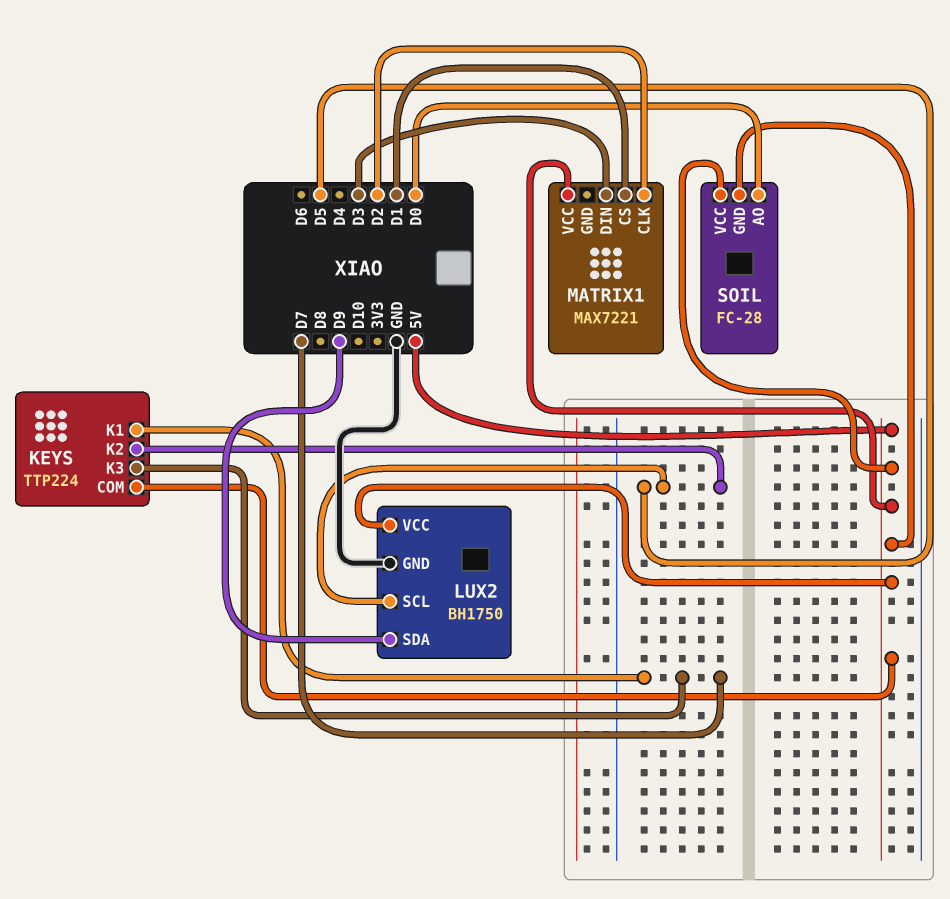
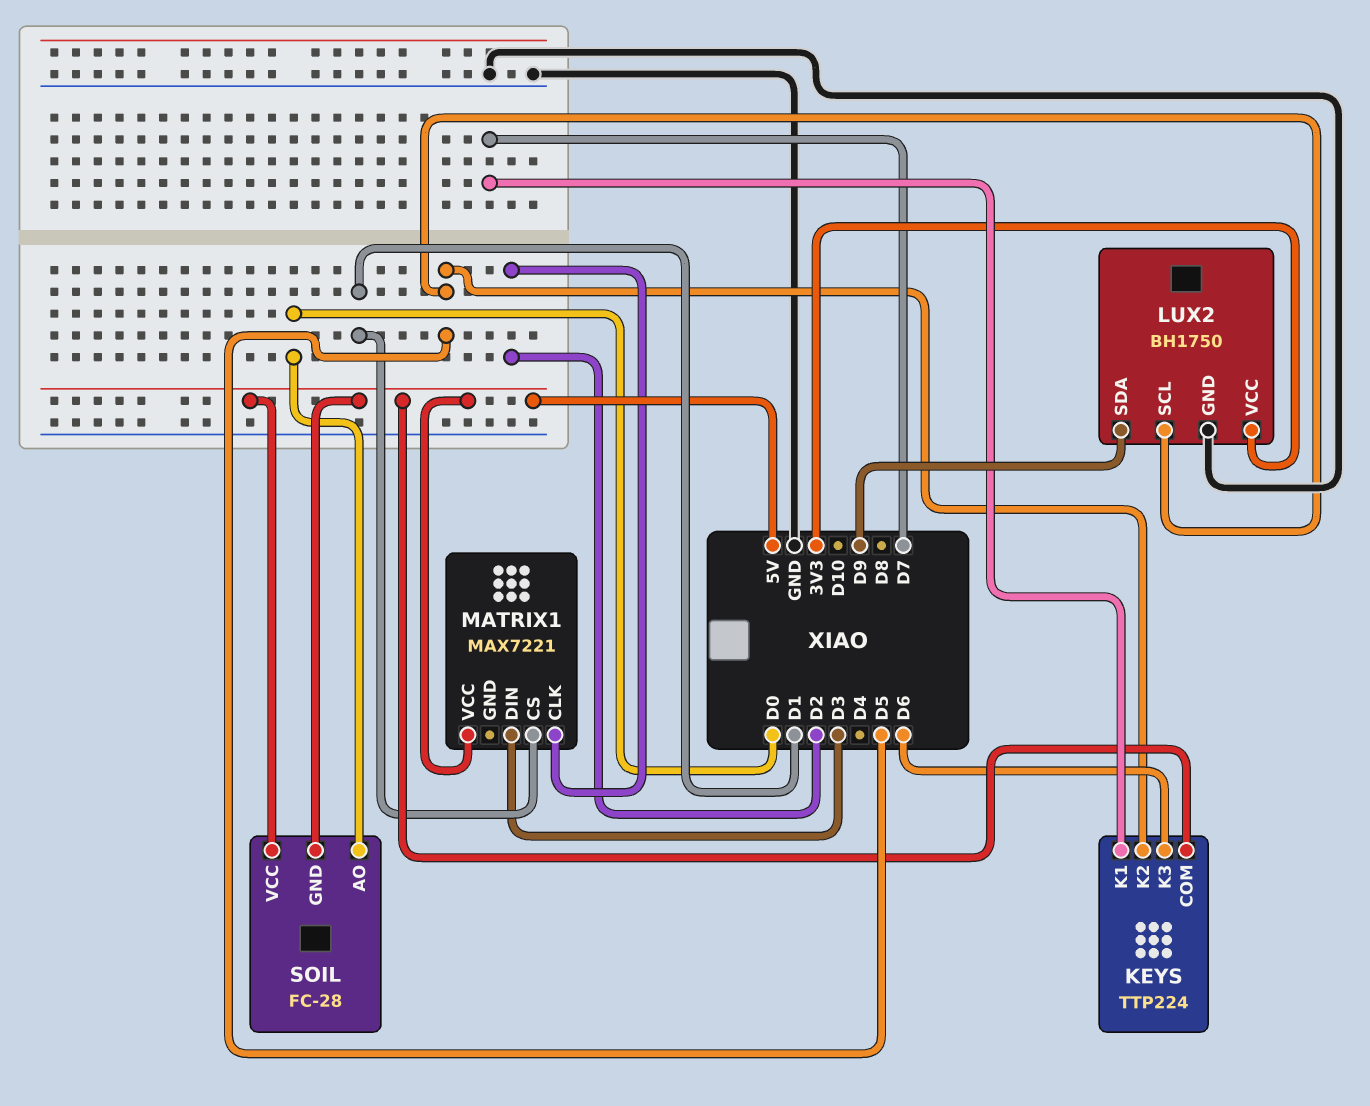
KEYS pin K3: D7 -> D6
LUX2 pin VCC: 5V -> 3V3

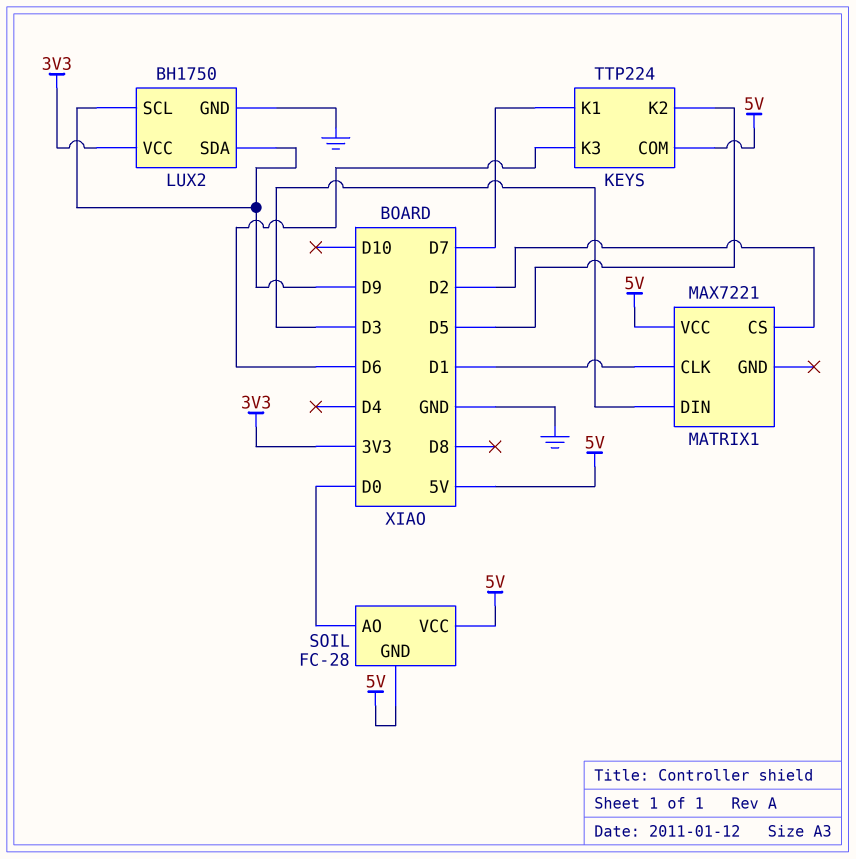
LUX2 pin SCL: D5 -> D9
MATRIX1 pin CLK: D2 -> D1
MATRIX1 pin CS: D1 -> D2

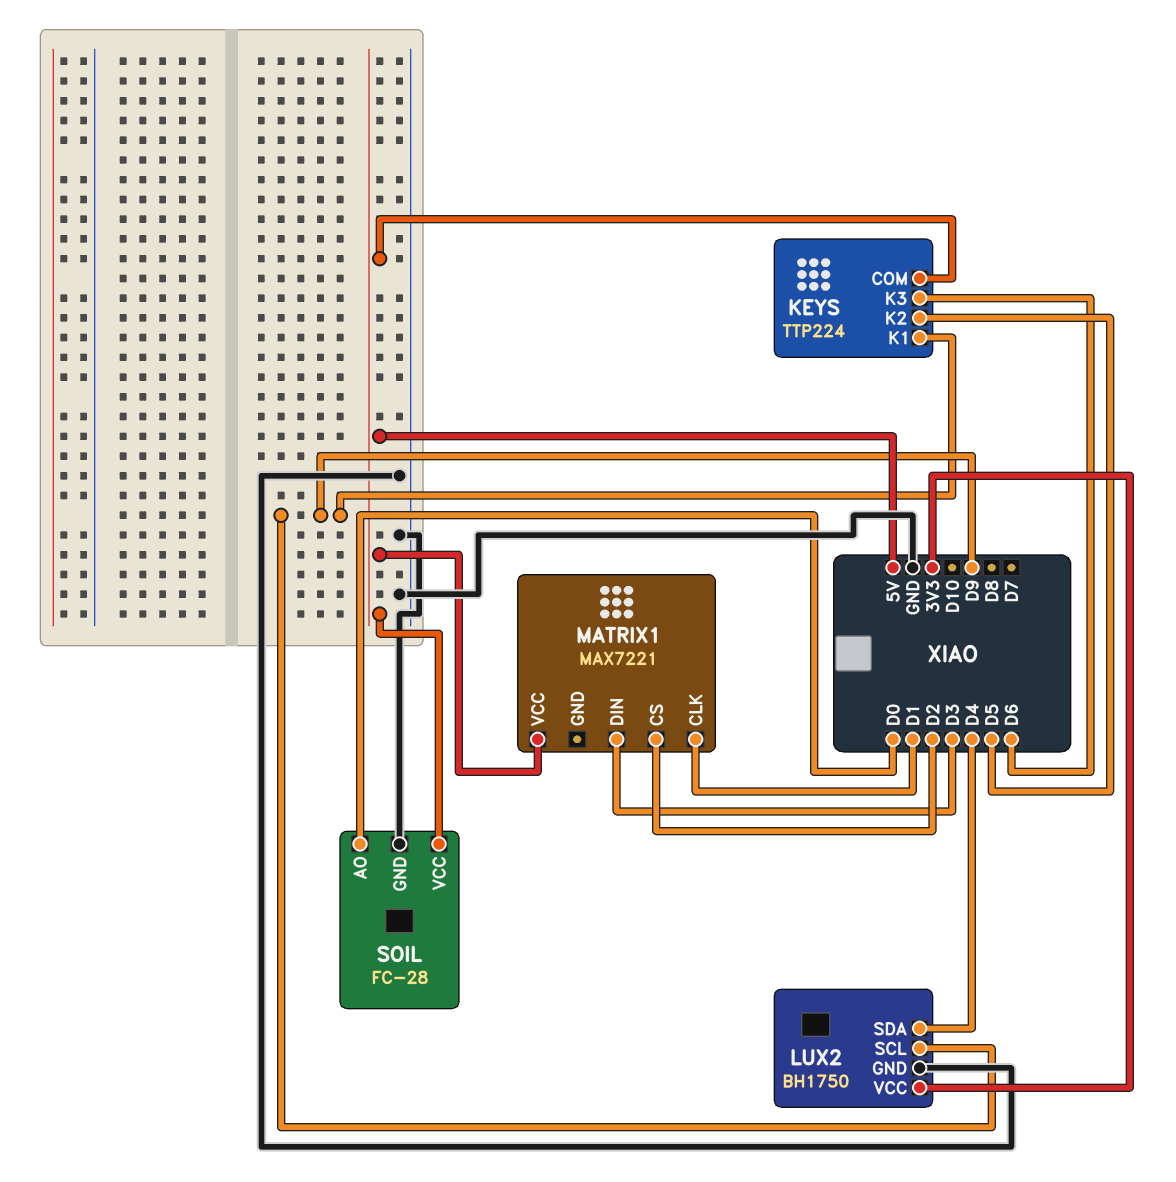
KEYS pin K1: D7 -> D9
LUX2 pin SDA: D9 -> D4
SOIL pin GND: 5V -> GND

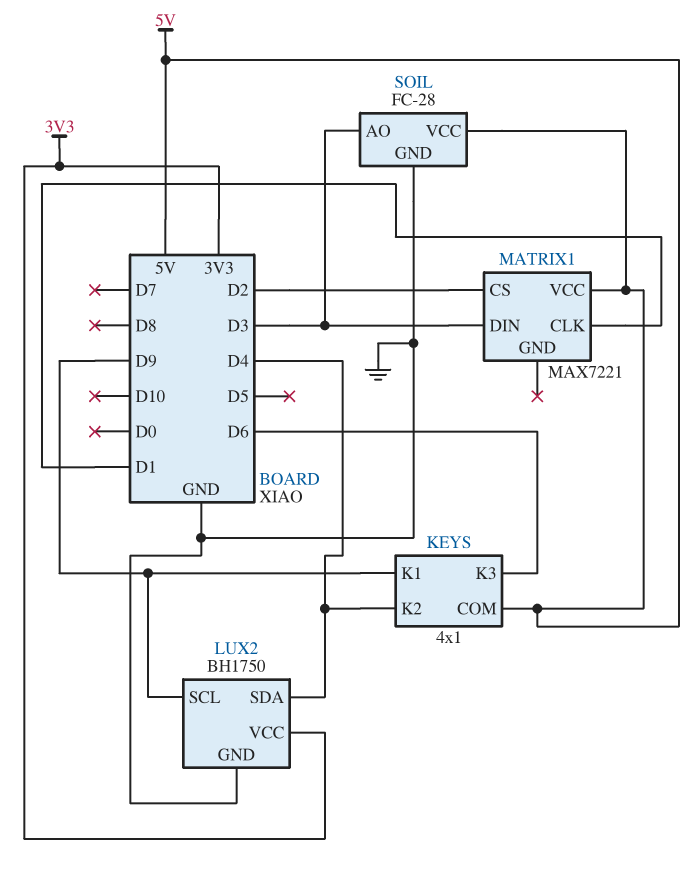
KEYS: TTP224 -> 4x1
KEYS pin K2: D5 -> D4
SOIL pin AO: D0 -> D3

